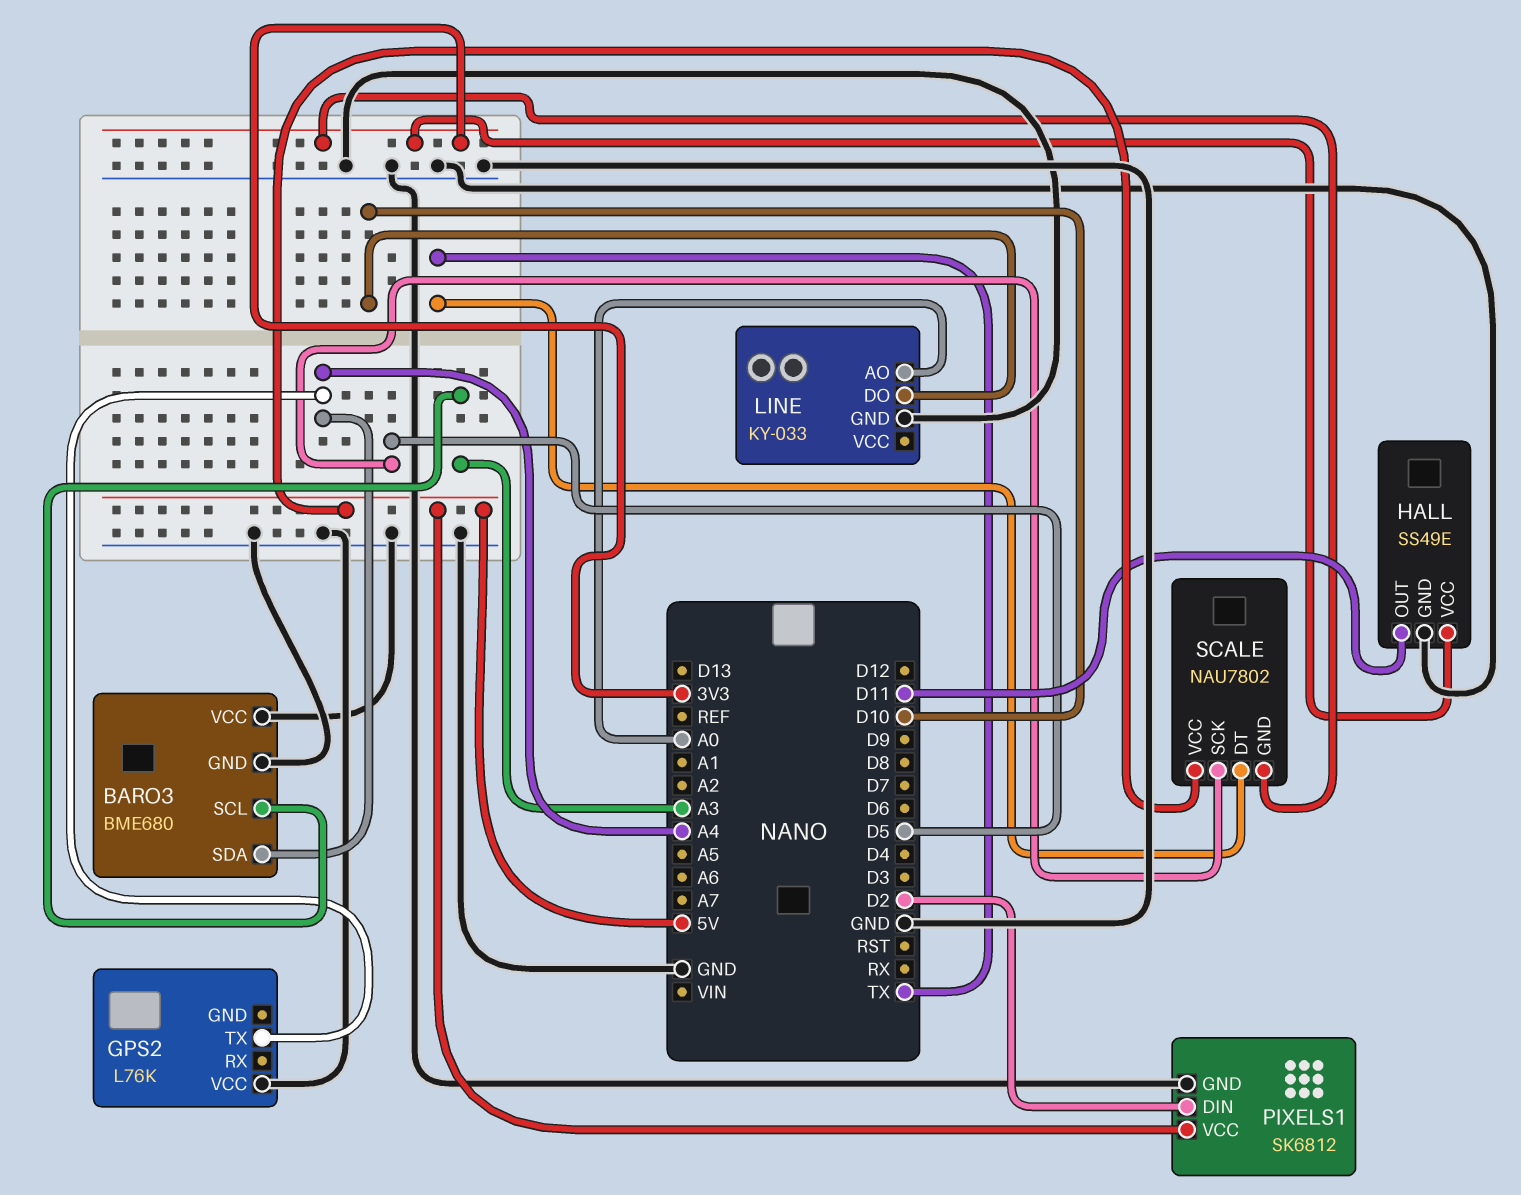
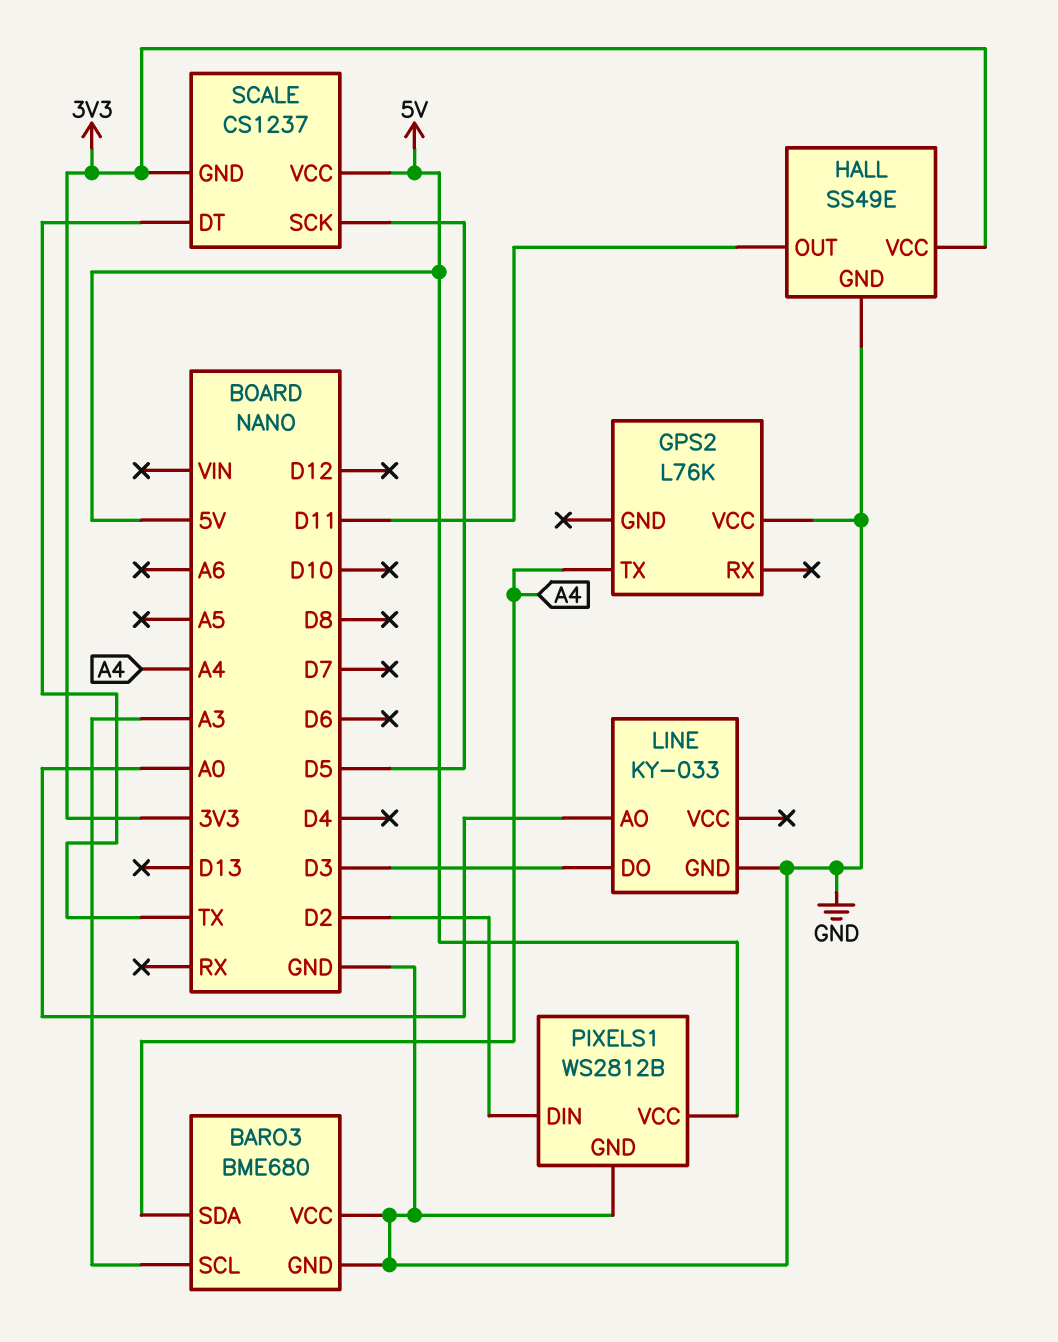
LINE pin DO: D10 -> D3
PIXELS1: SK6812 -> WS2812B
SCALE: NAU7802 -> CS1237

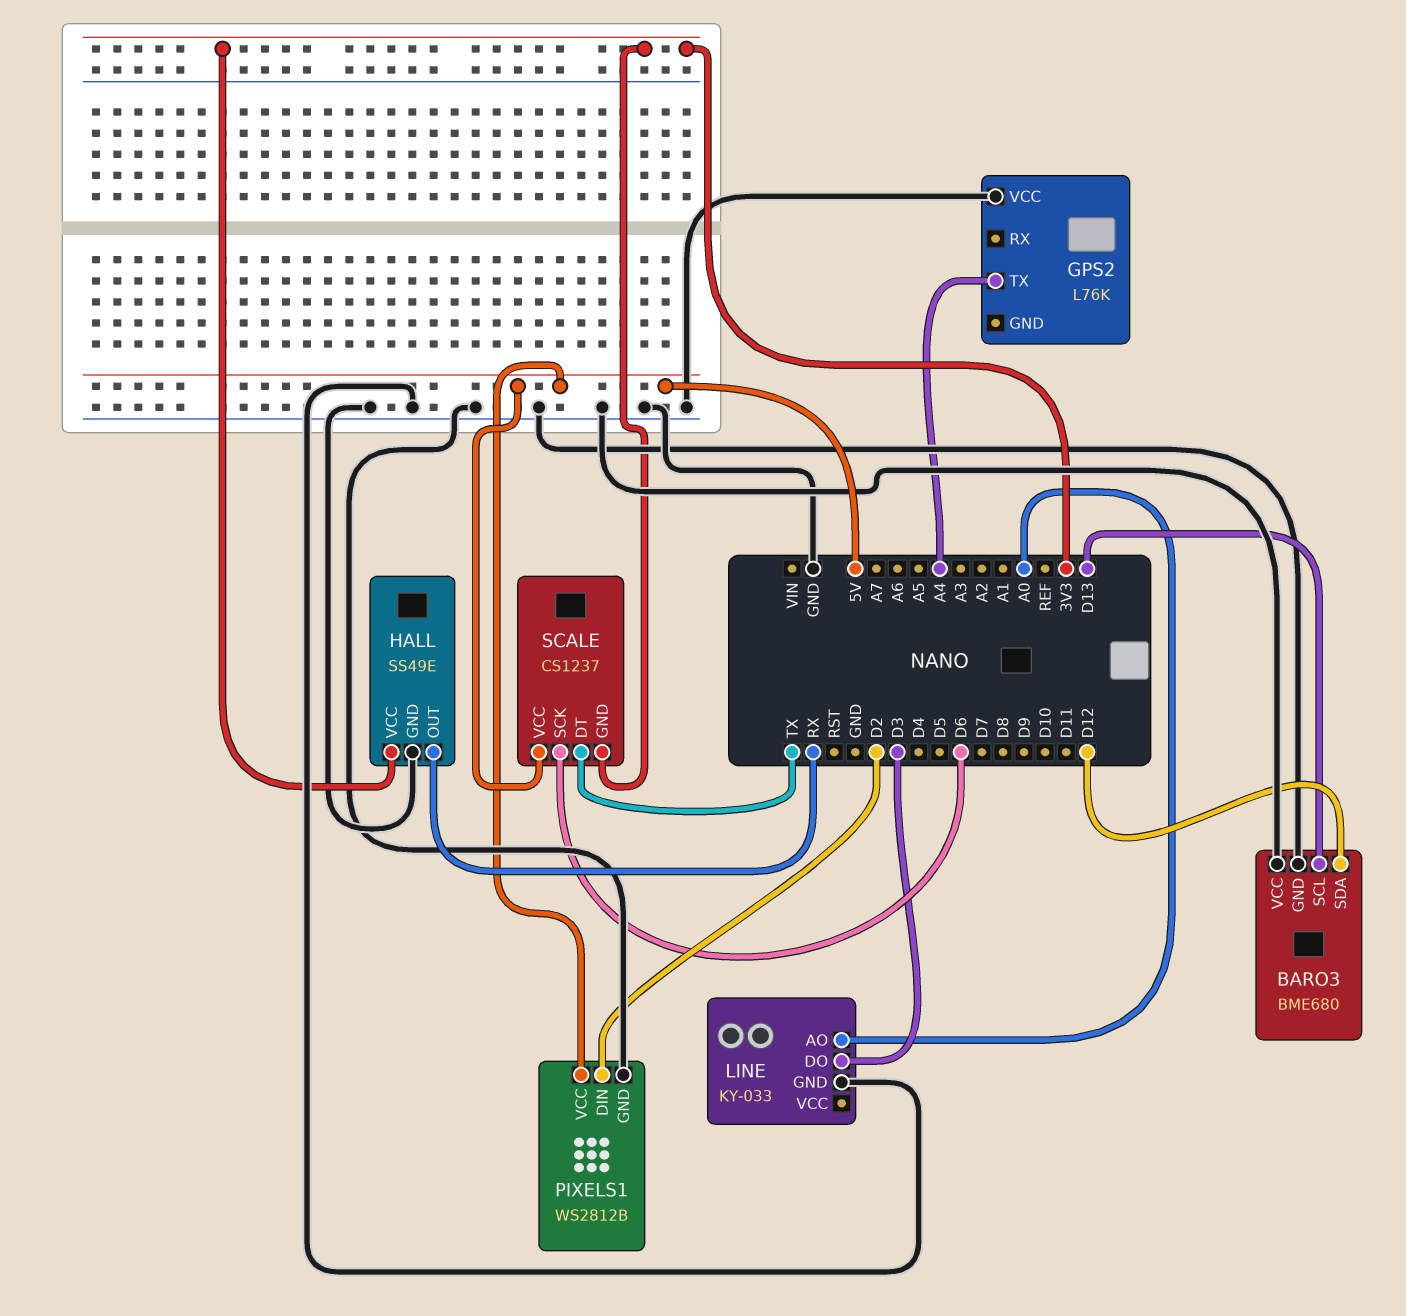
BARO3 pin SCL: A3 -> D13
BARO3 pin SDA: A4 -> D12
HALL pin OUT: D11 -> RX
SCALE pin SCK: D5 -> D6

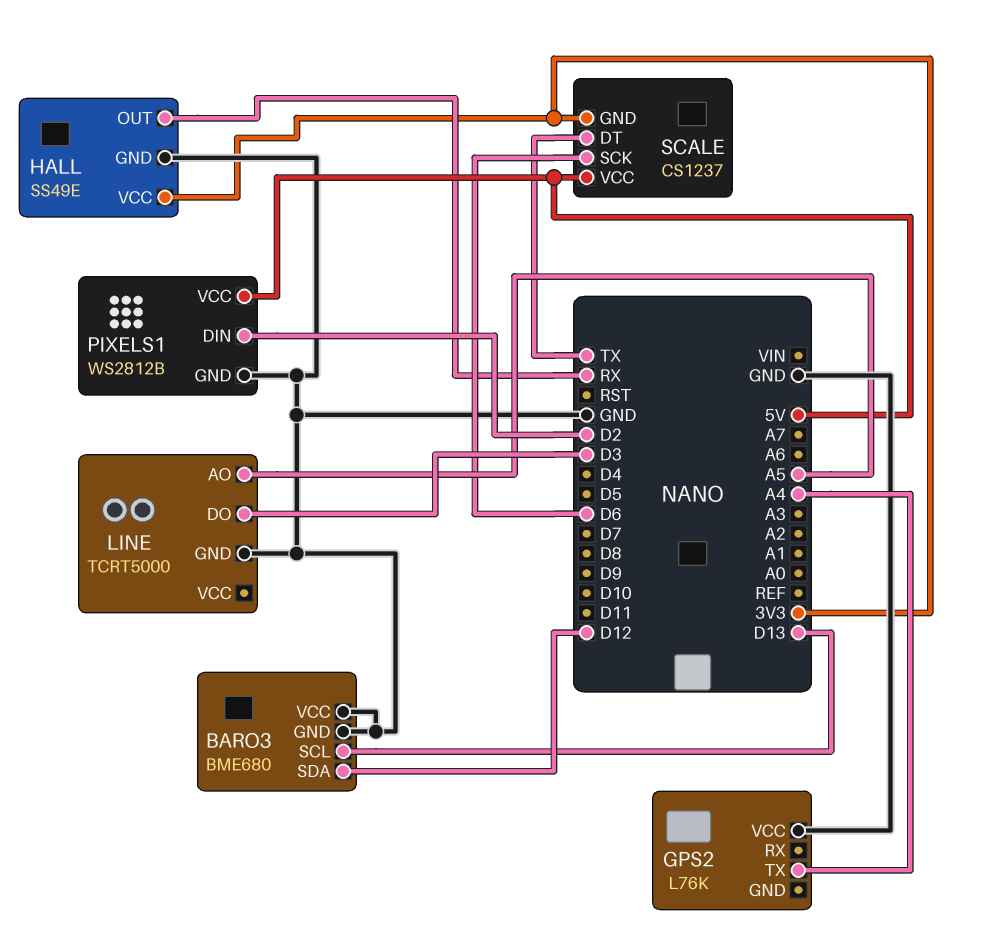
LINE: KY-033 -> TCRT5000
LINE pin AO: A0 -> A5

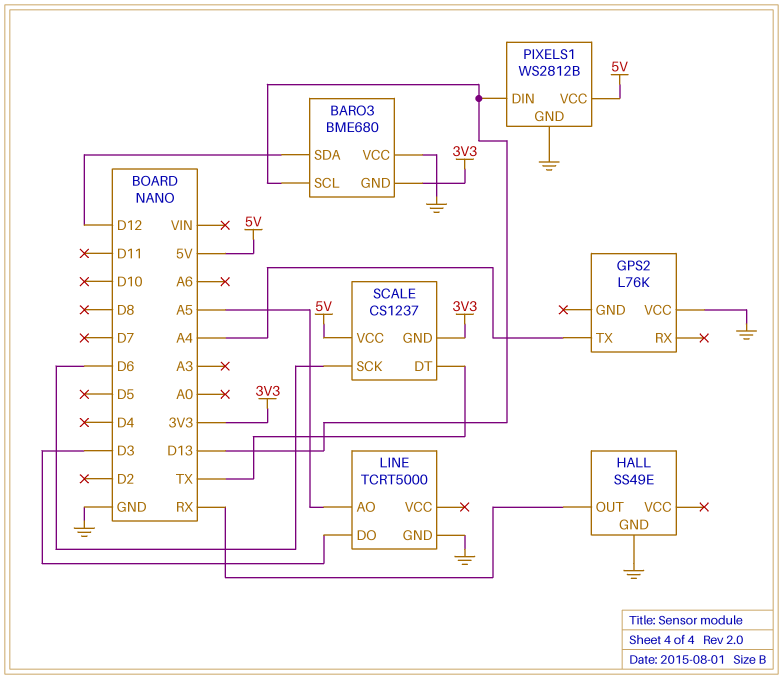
BARO3 pin GND: GND -> 3V3
HALL pin VCC: 3V3 -> none
PIXELS1 pin DIN: D2 -> D13

